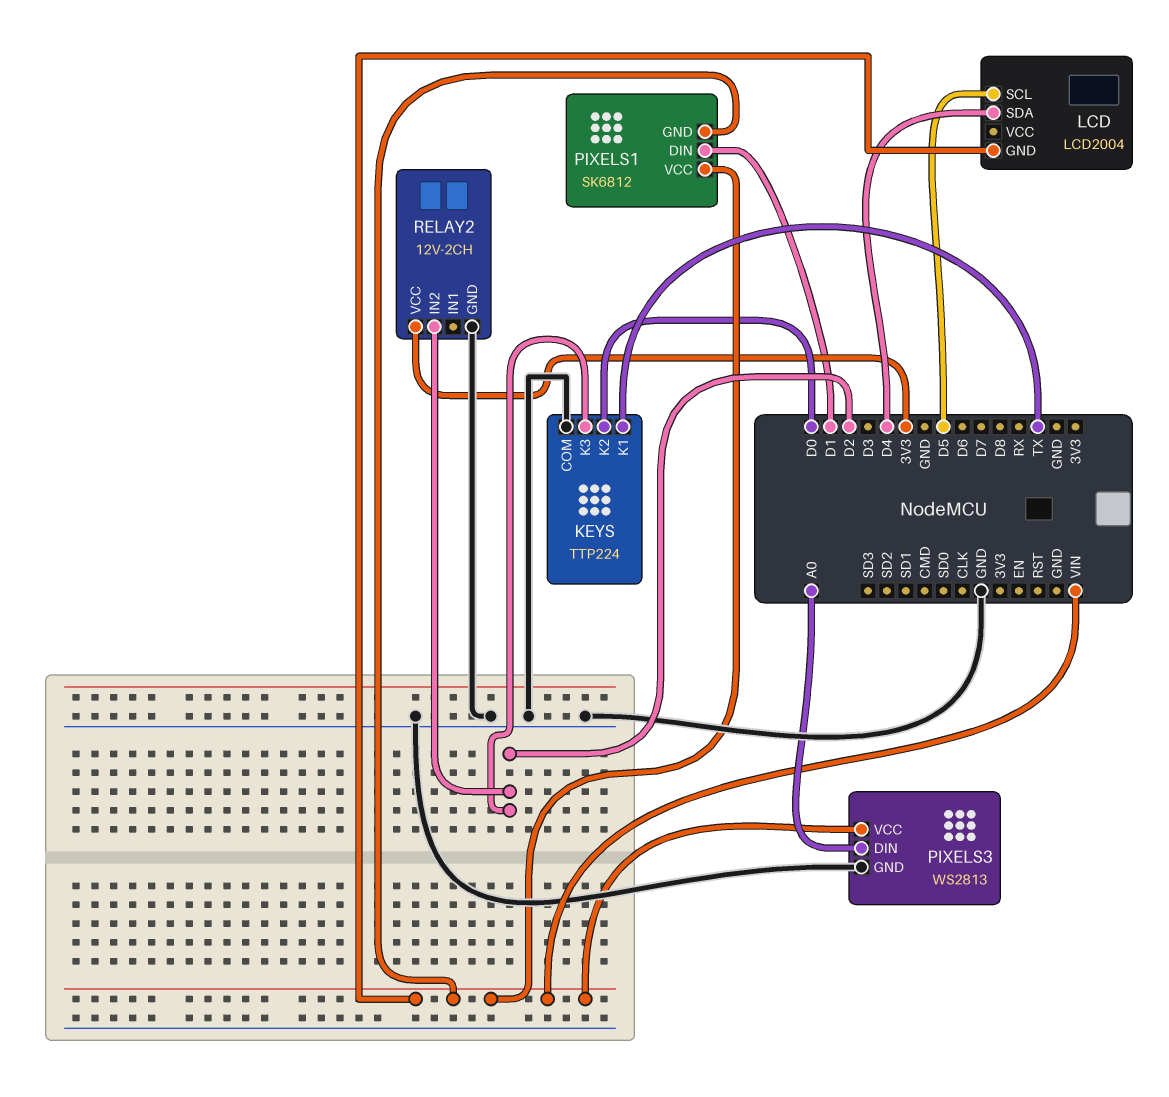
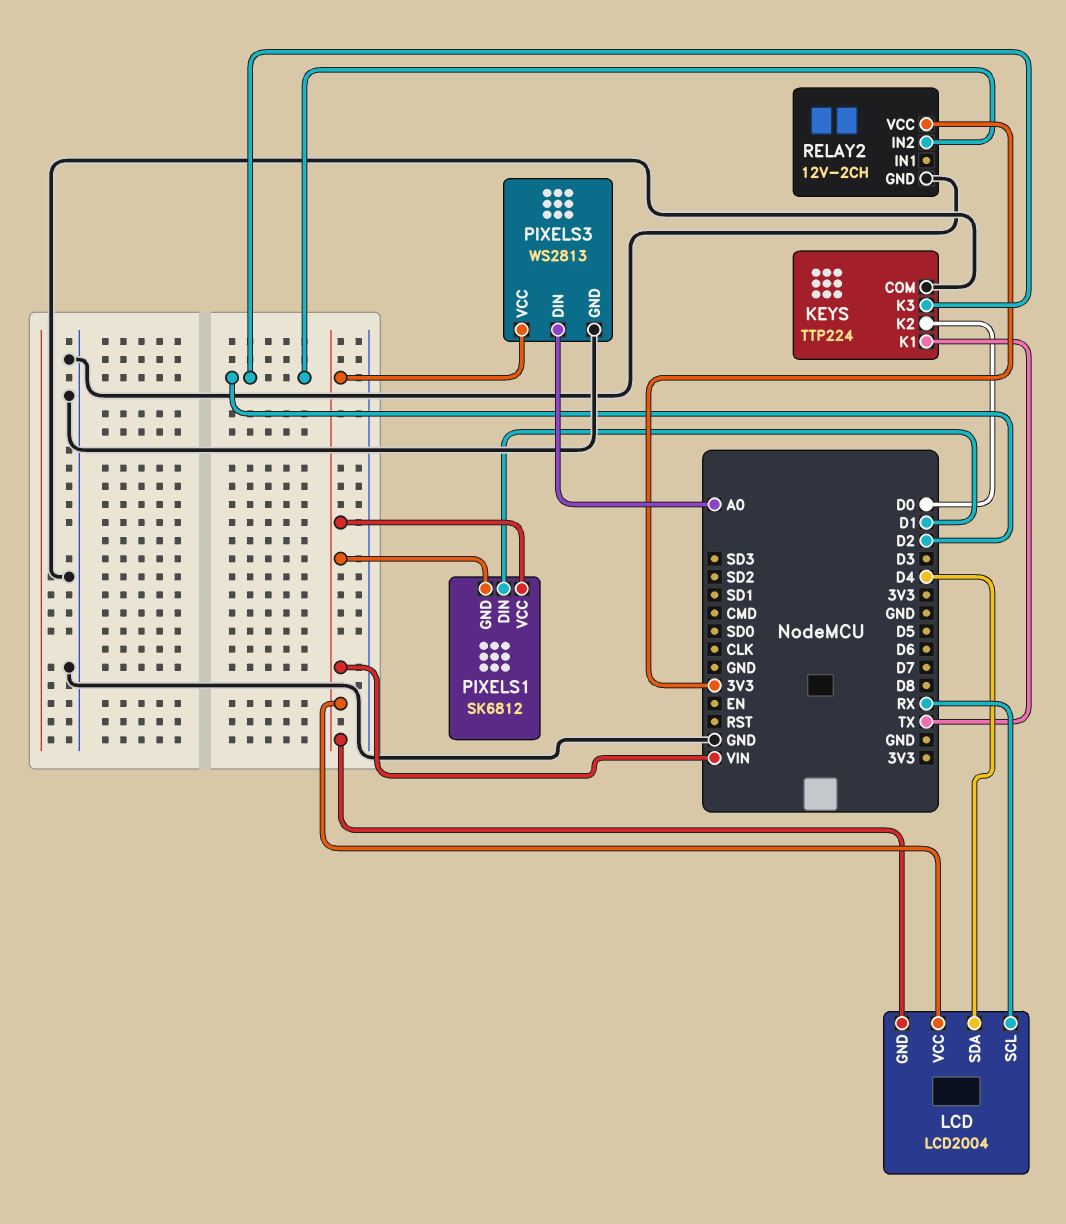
LCD pin SCL: D5 -> RX
LCD pin VCC: none -> VIN

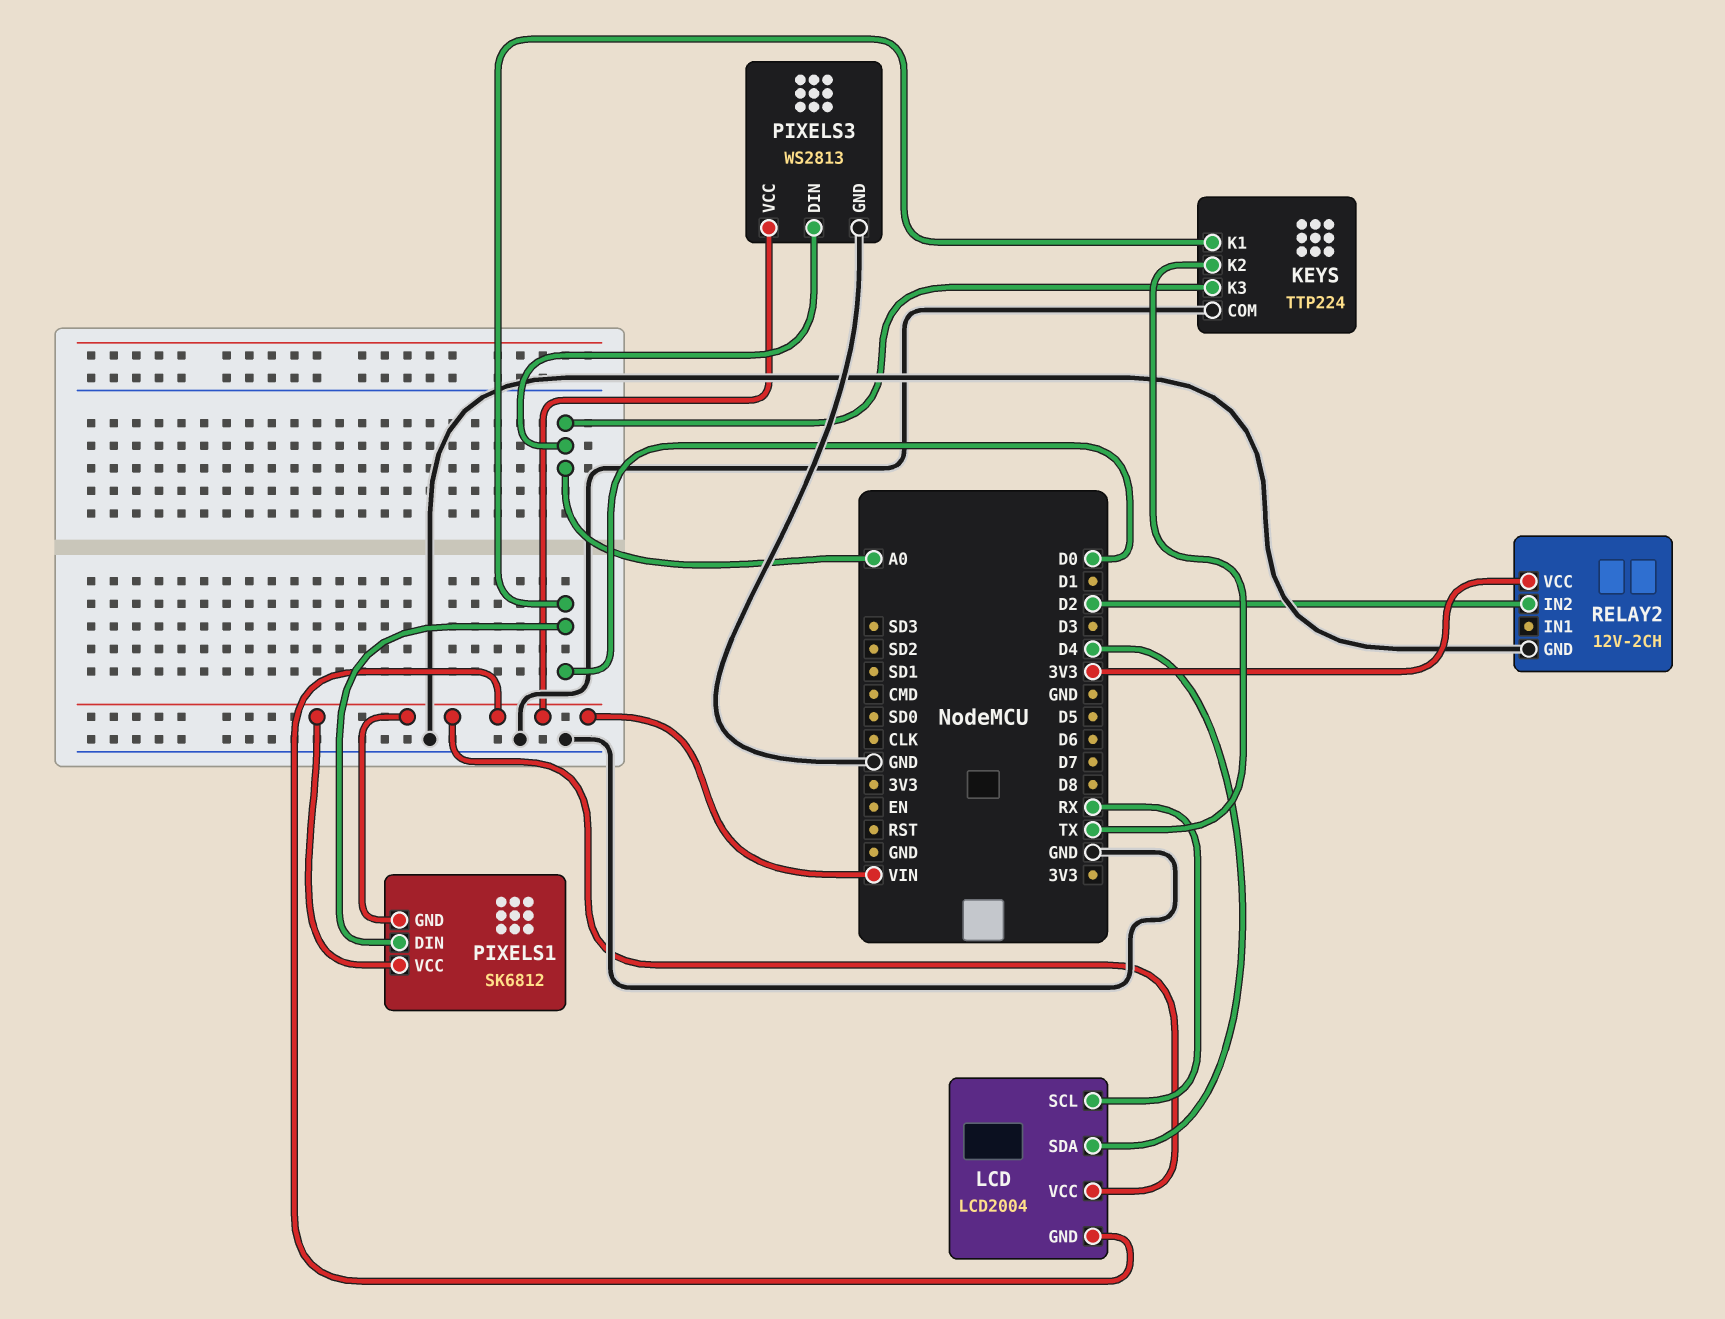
KEYS pin K1: TX -> D0
KEYS pin K2: D0 -> TX
KEYS pin K3: D2 -> A0
PIXELS1 pin DIN: D1 -> D0

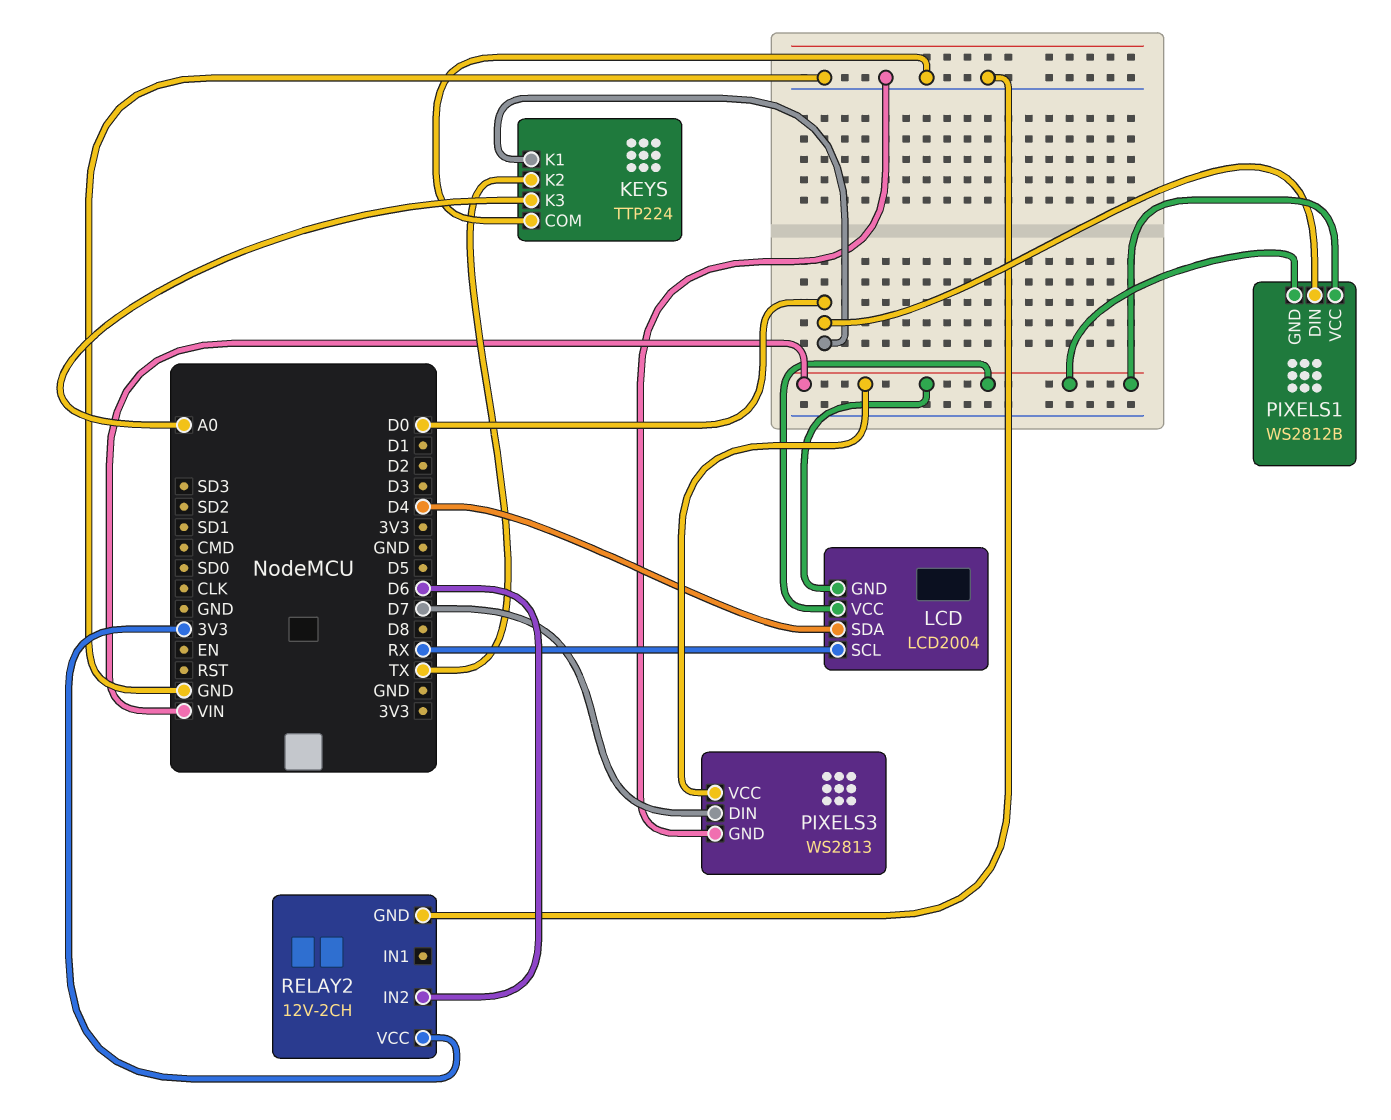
PIXELS1: SK6812 -> WS2812B
PIXELS3 pin DIN: A0 -> D7
RELAY2 pin IN2: D2 -> D6

